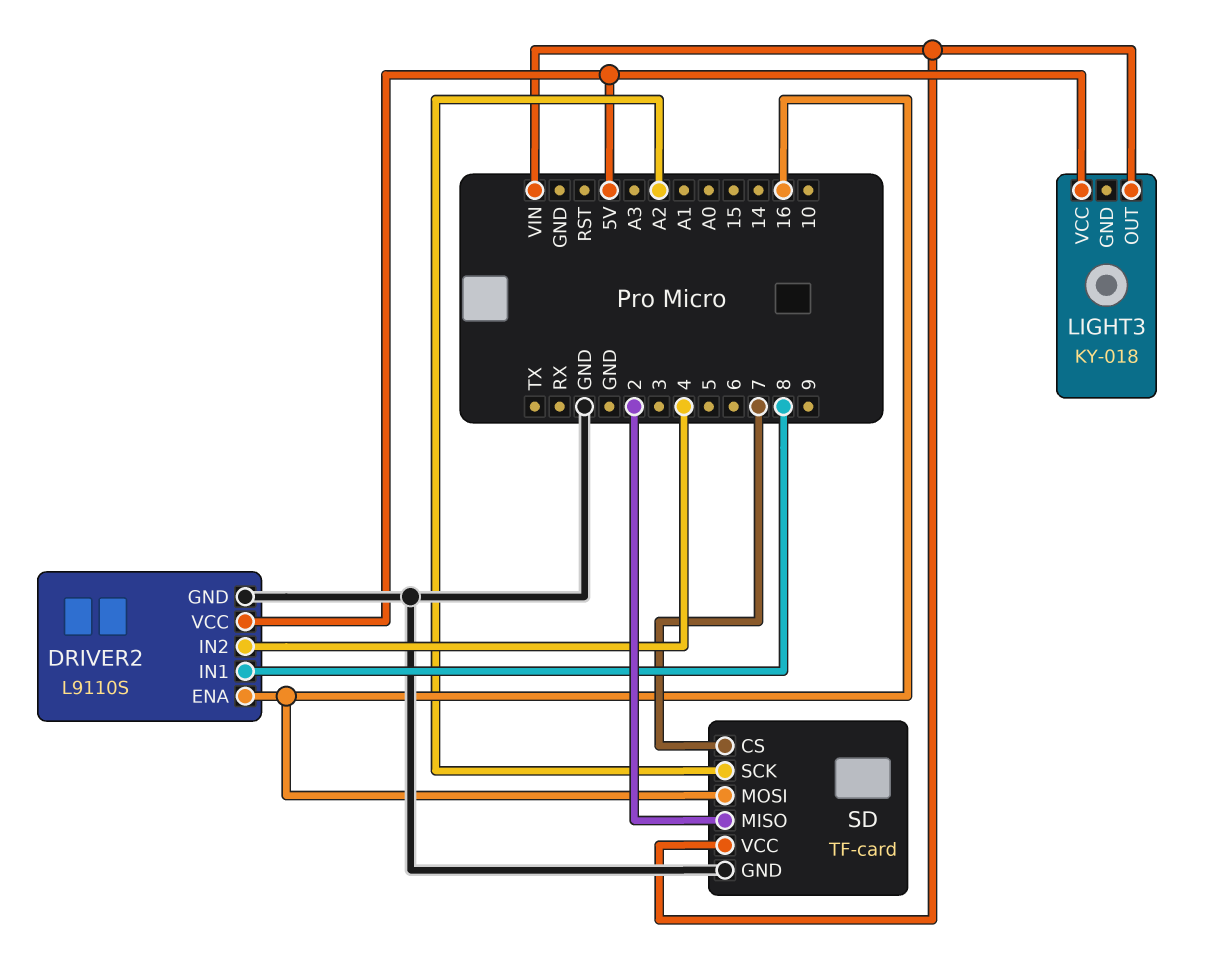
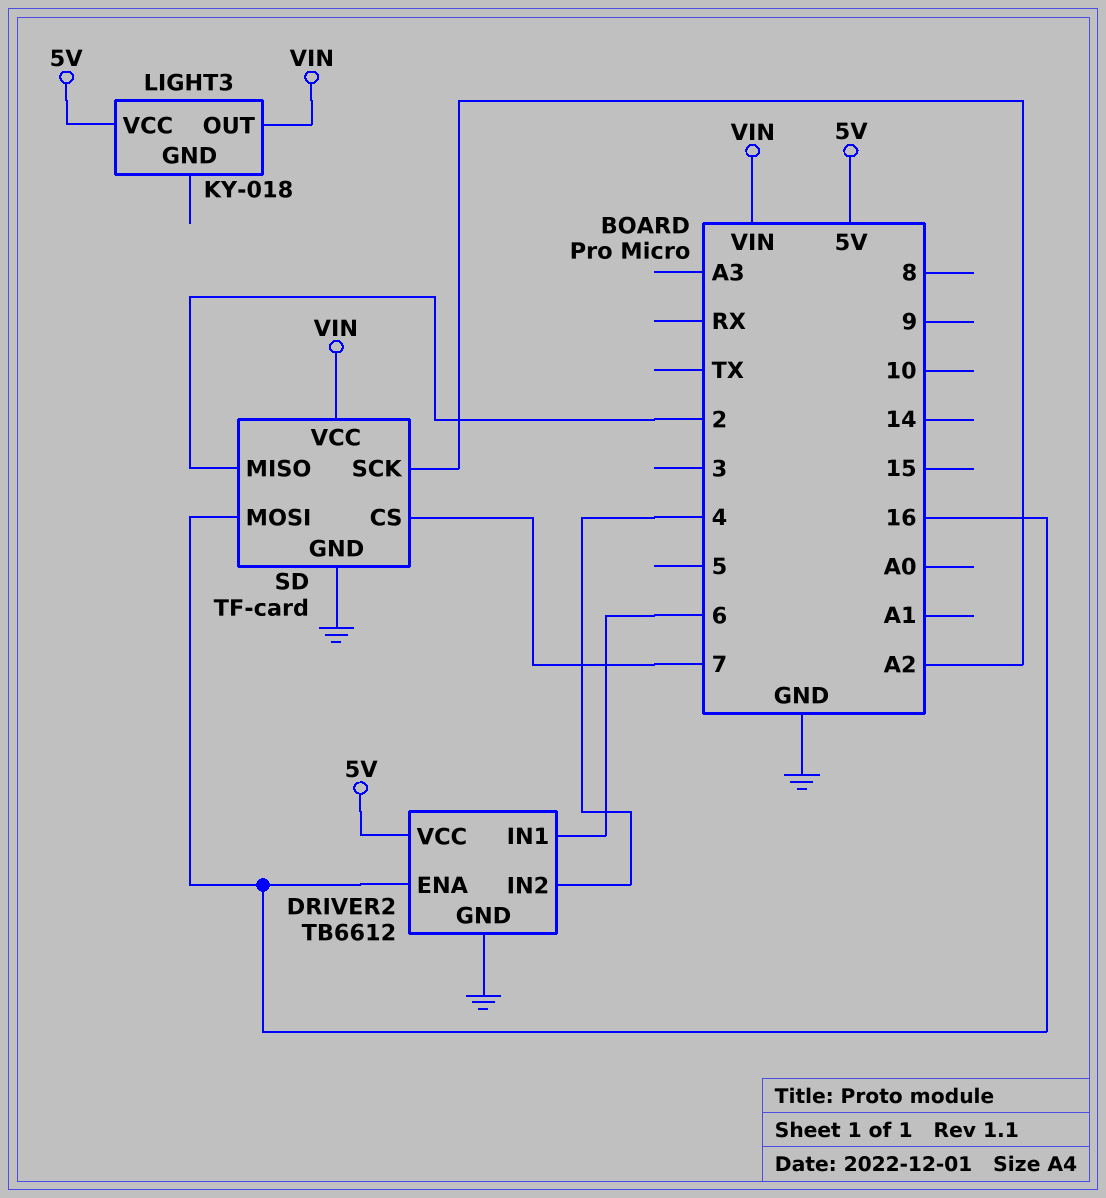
DRIVER2: L9110S -> TB6612
DRIVER2 pin IN1: 8 -> 6

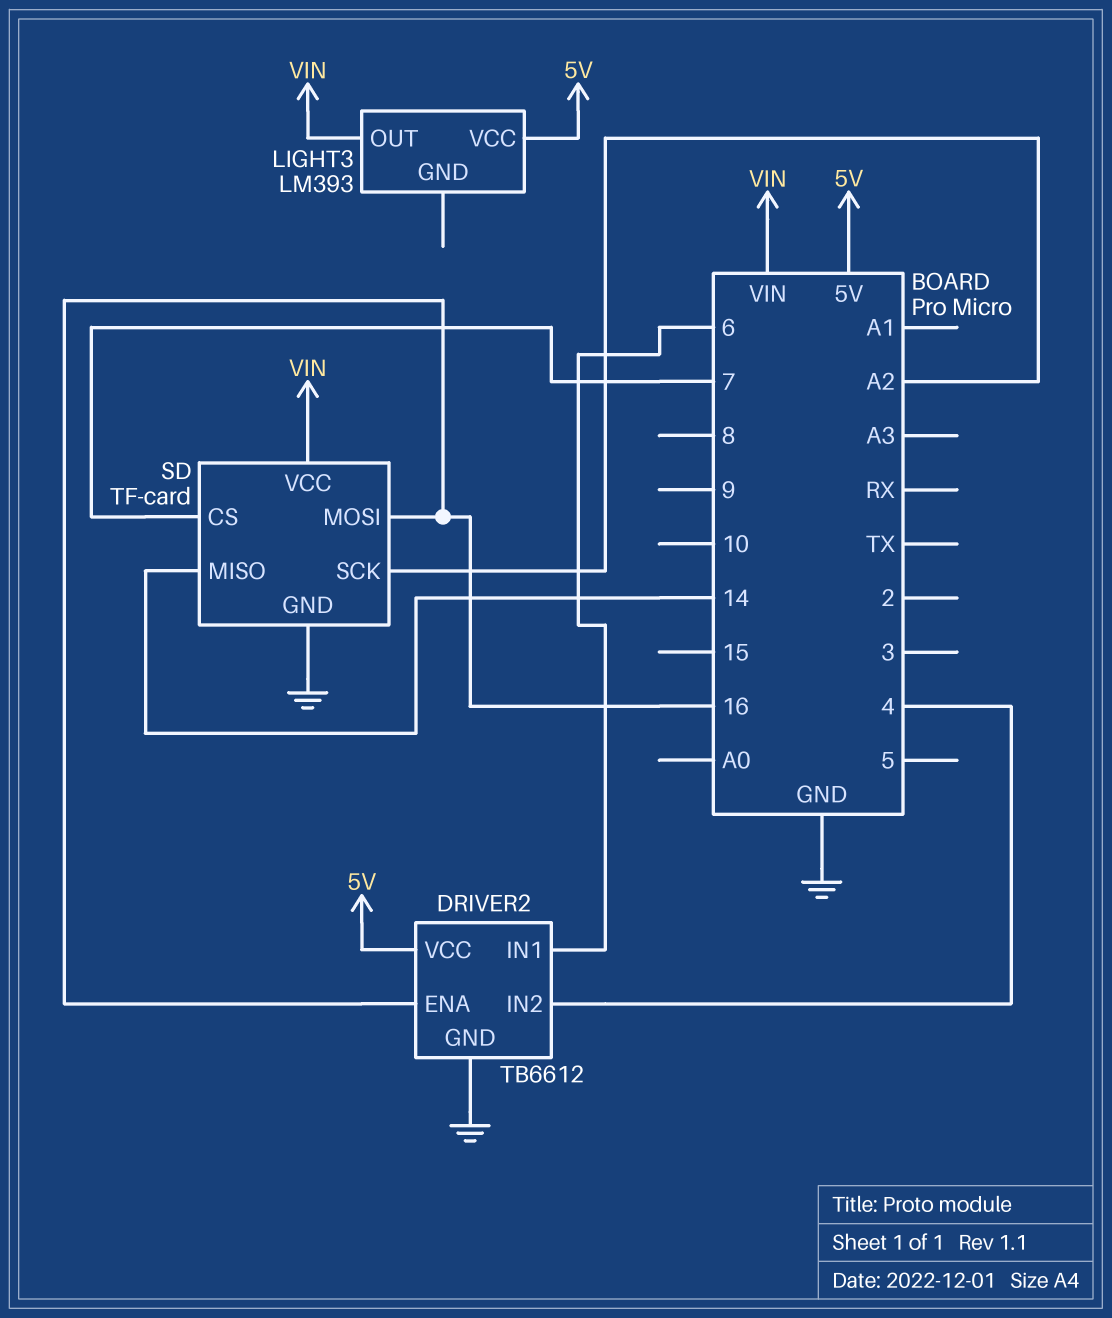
LIGHT3: KY-018 -> LM393
SD pin MISO: 2 -> 14

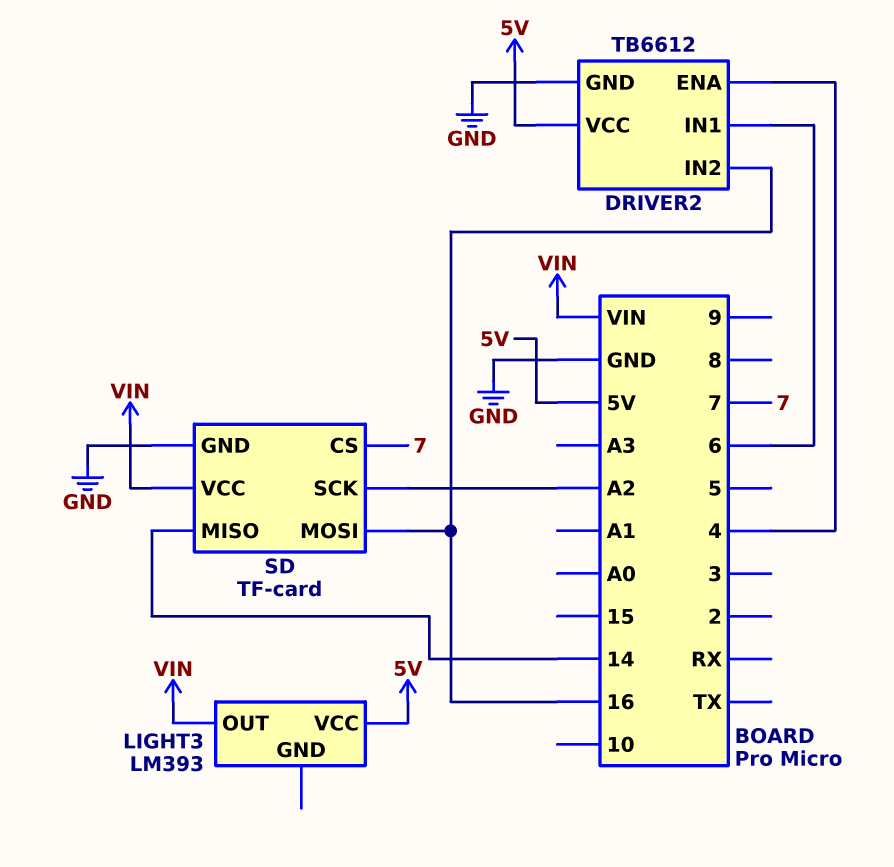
DRIVER2 pin ENA: 16 -> 4
DRIVER2 pin IN2: 4 -> 16

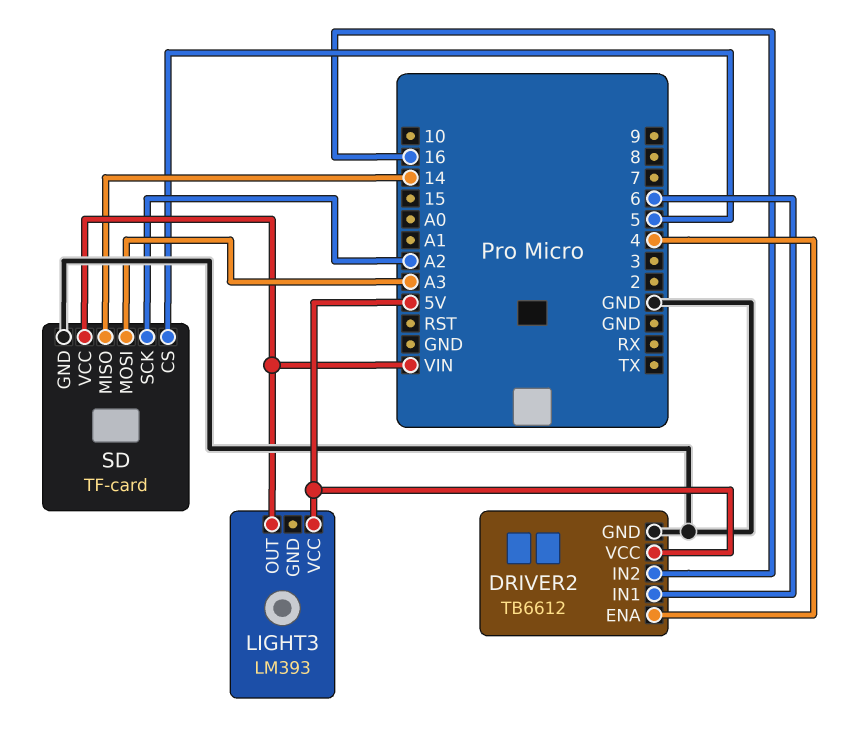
SD pin CS: 7 -> 5
SD pin MOSI: 16 -> A3

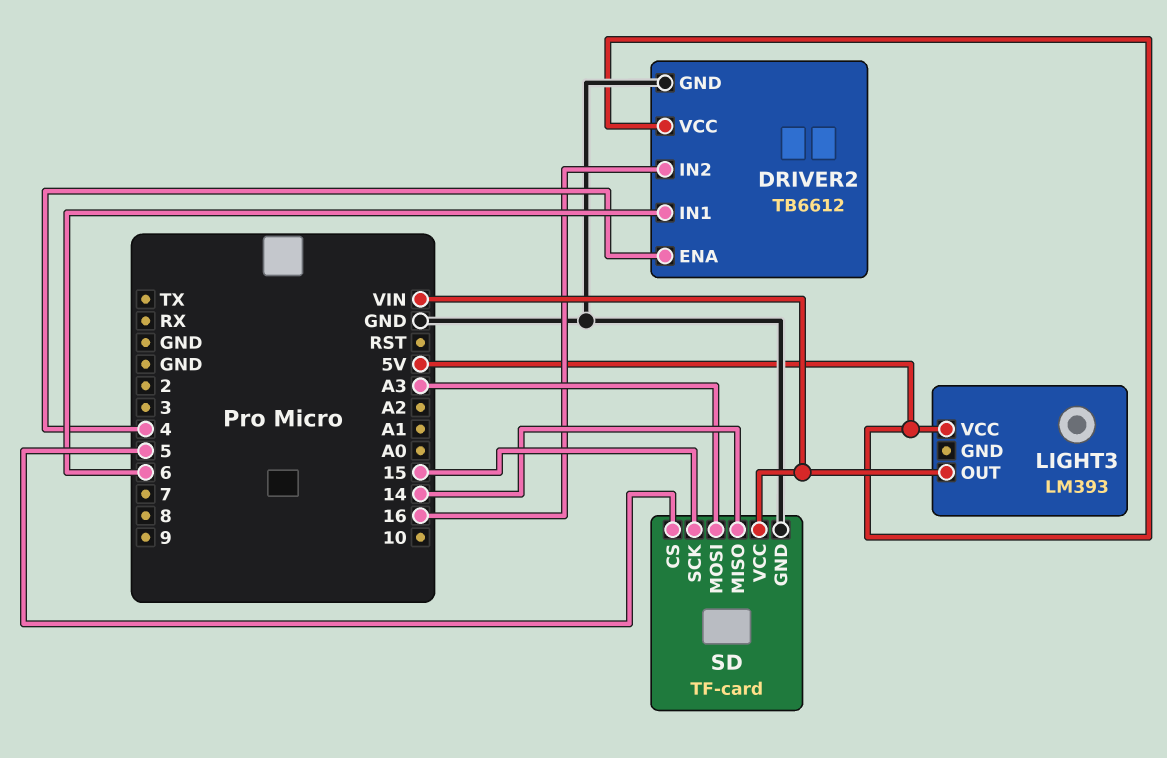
SD pin SCK: A2 -> 15

